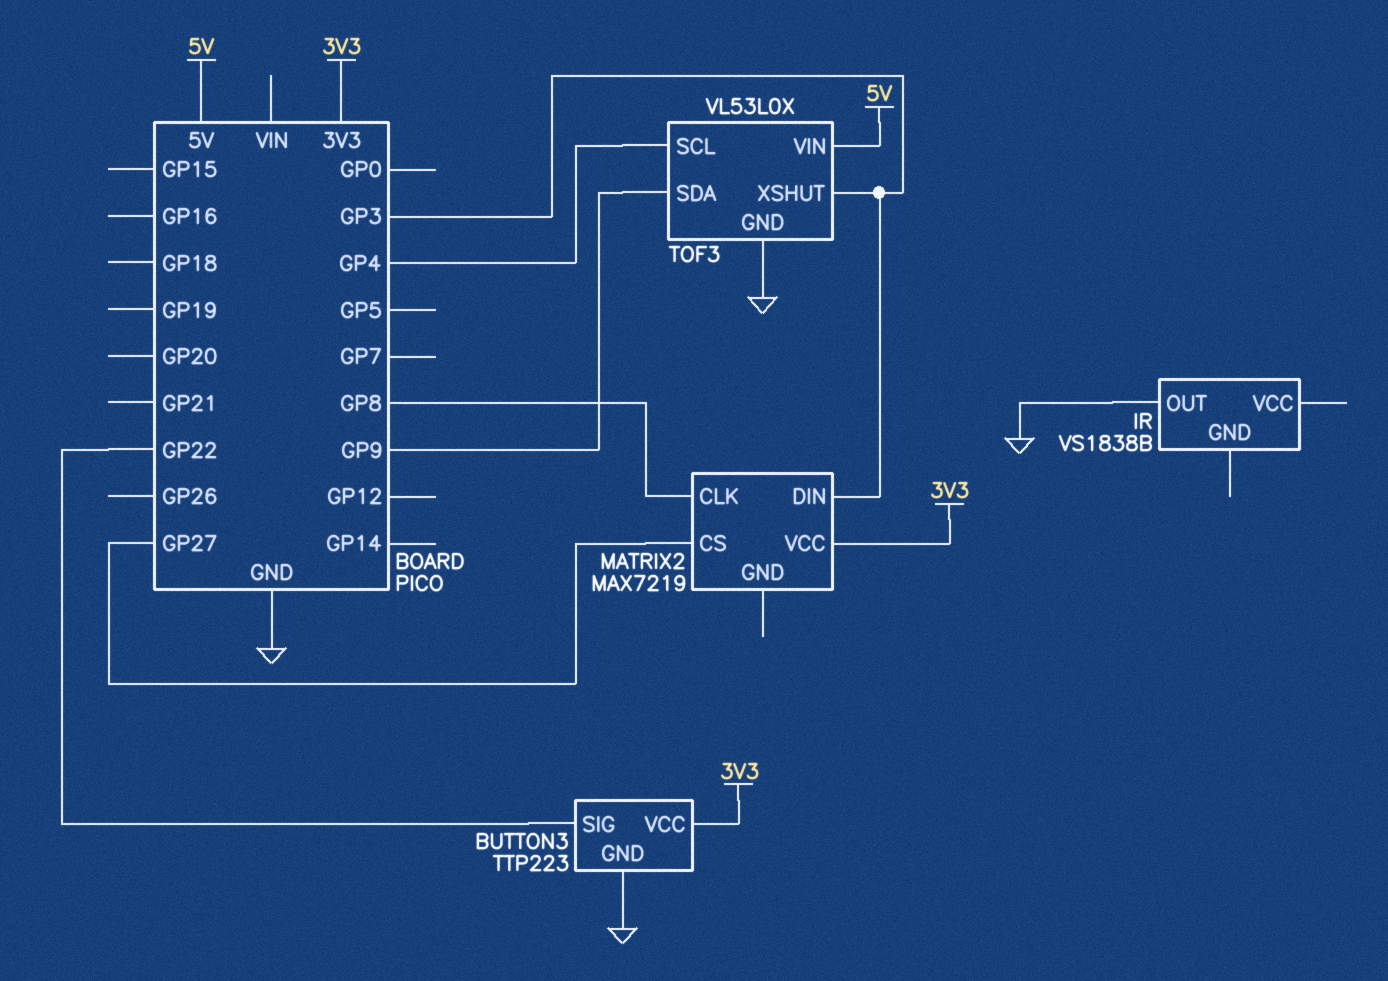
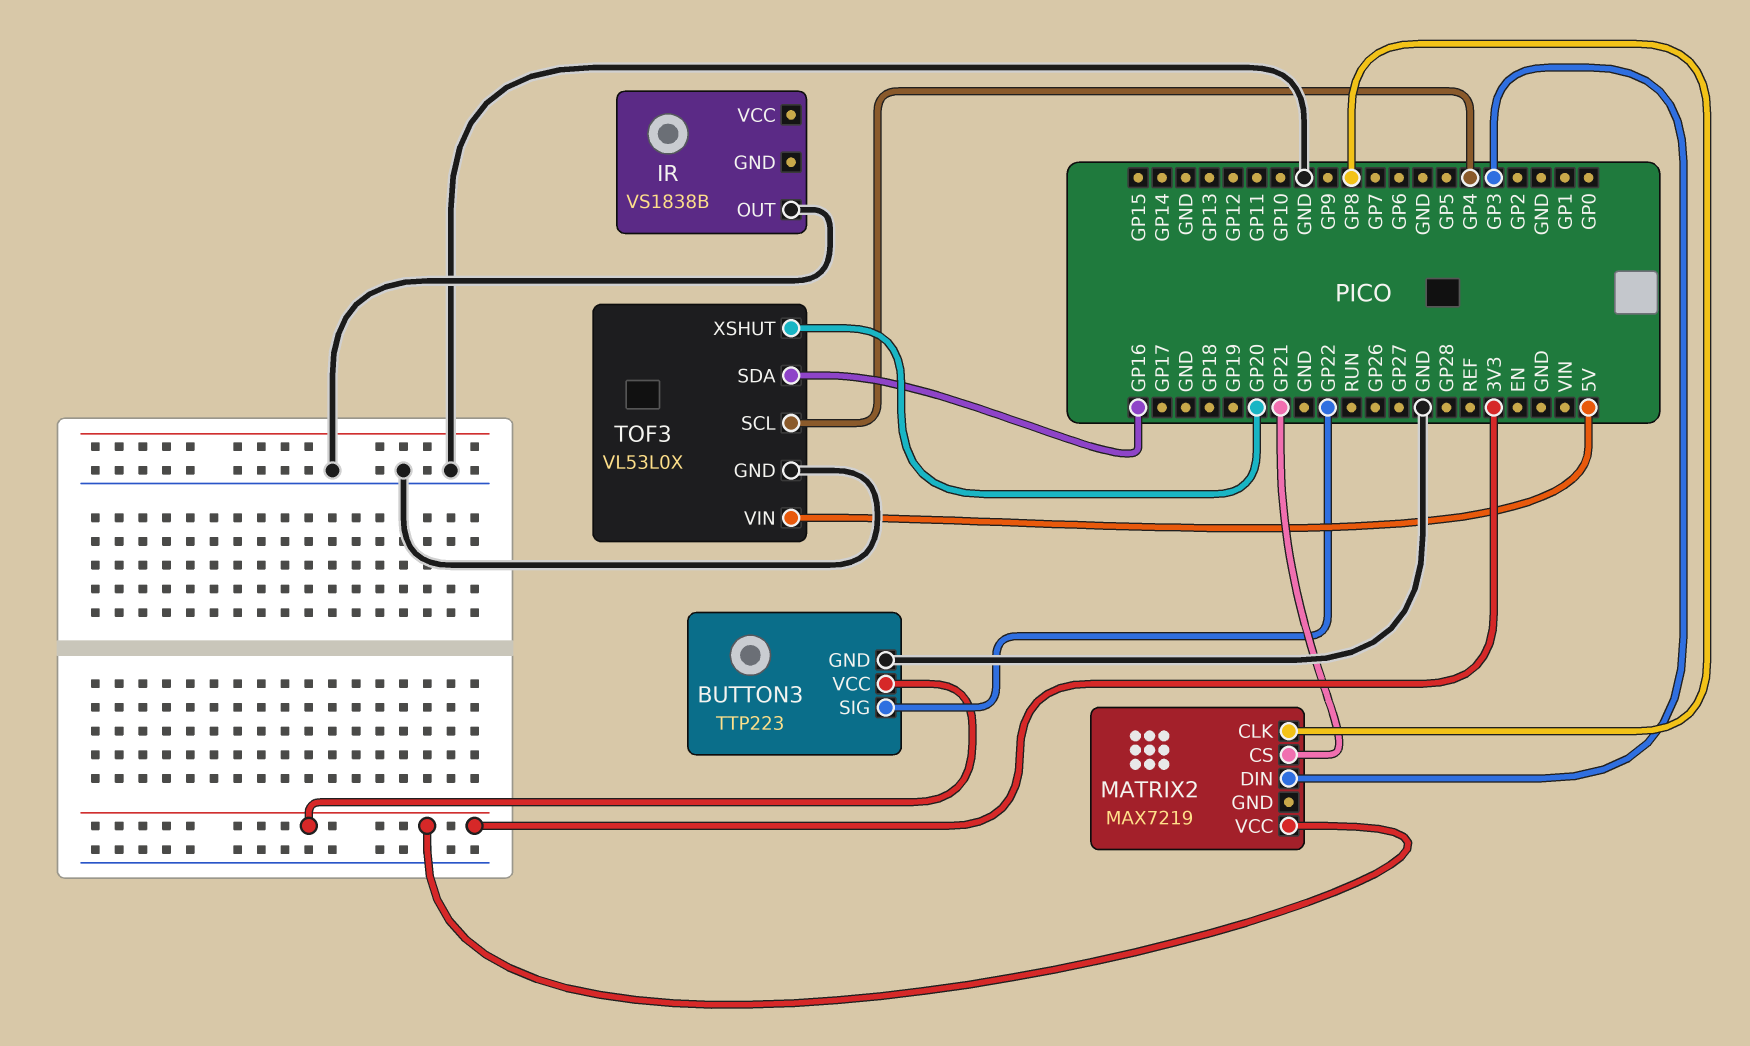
MATRIX2 pin CS: GP27 -> GP21
TOF3 pin SDA: GP9 -> GP16
TOF3 pin XSHUT: GP3 -> GP20

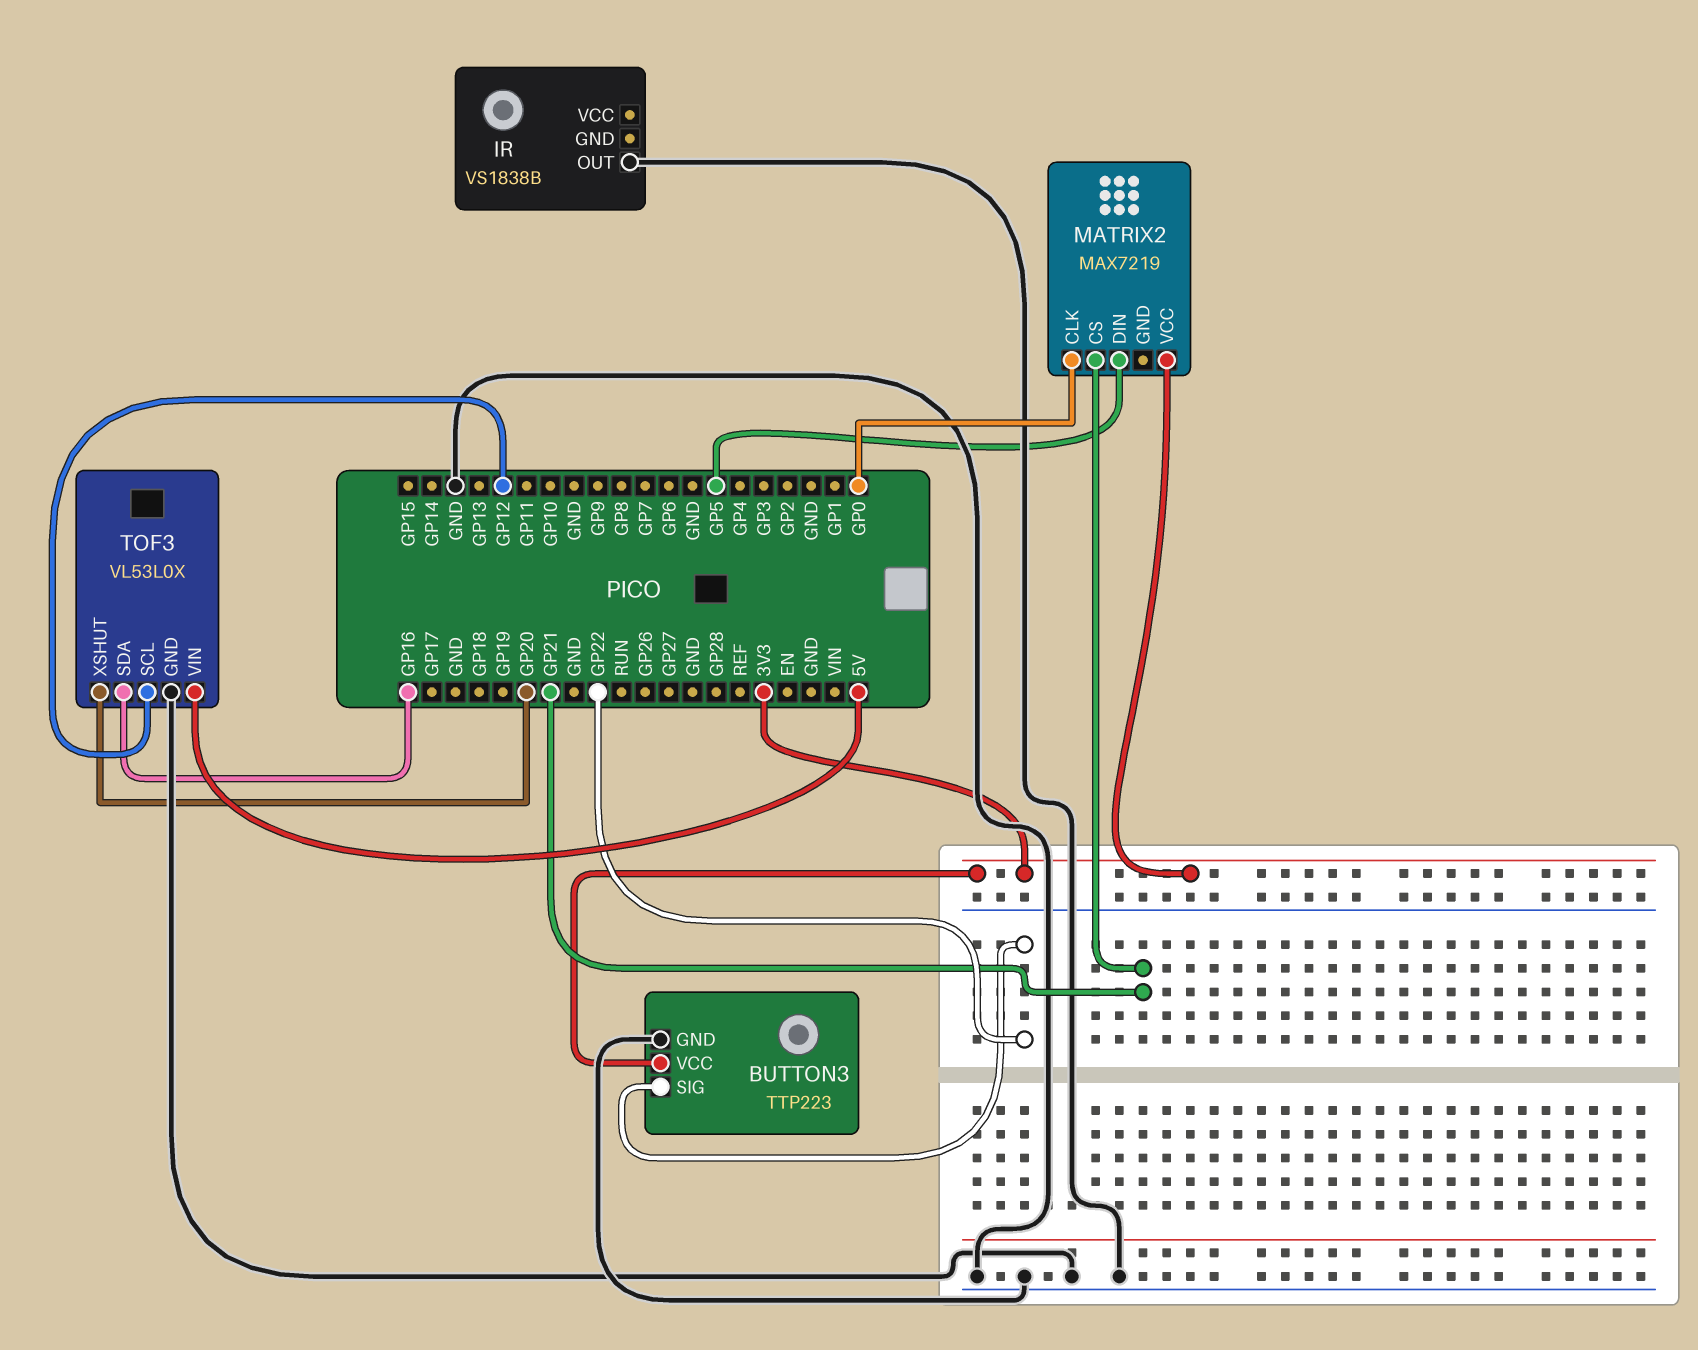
MATRIX2 pin CLK: GP8 -> GP0
MATRIX2 pin DIN: GP3 -> GP5
TOF3 pin SCL: GP4 -> GP12

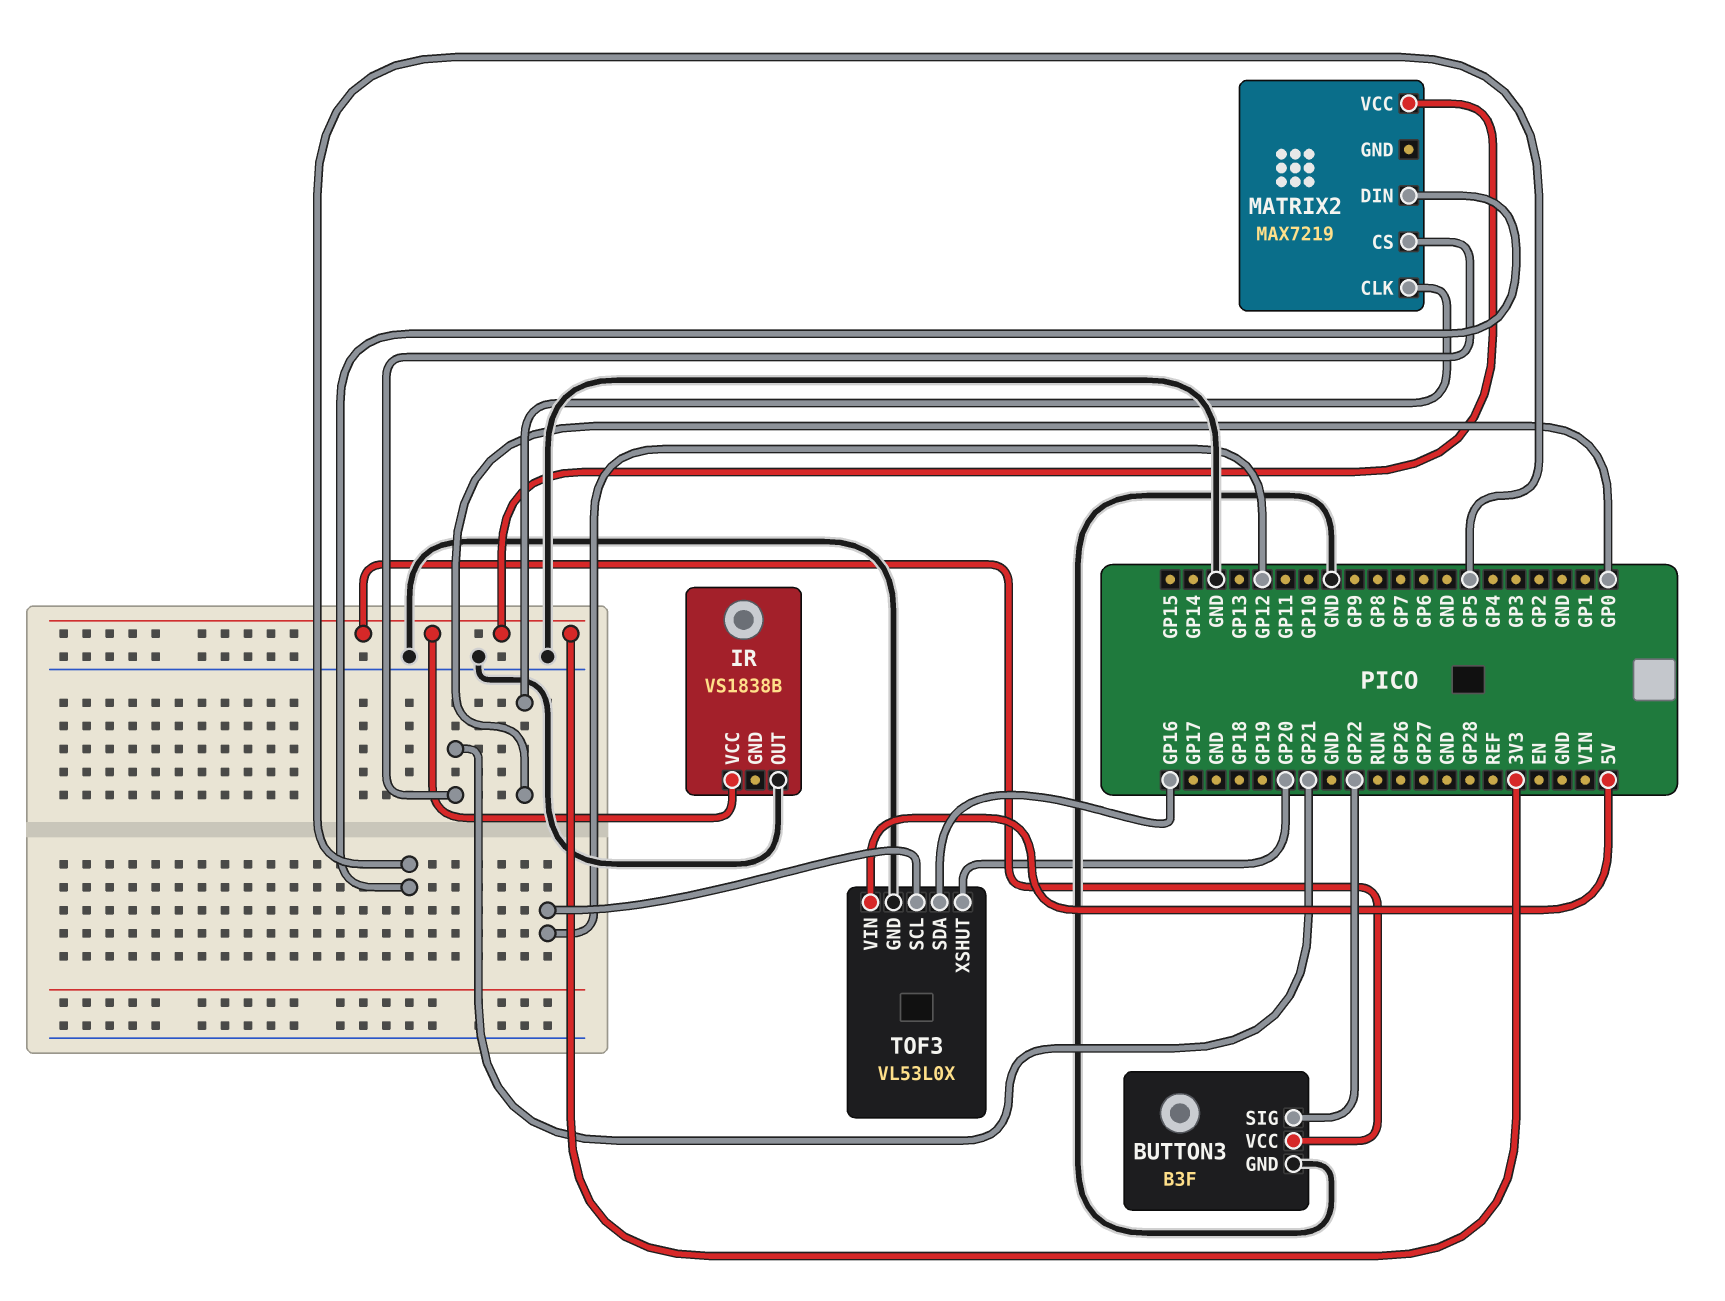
BUTTON3: TTP223 -> B3F
IR pin VCC: none -> 3V3

